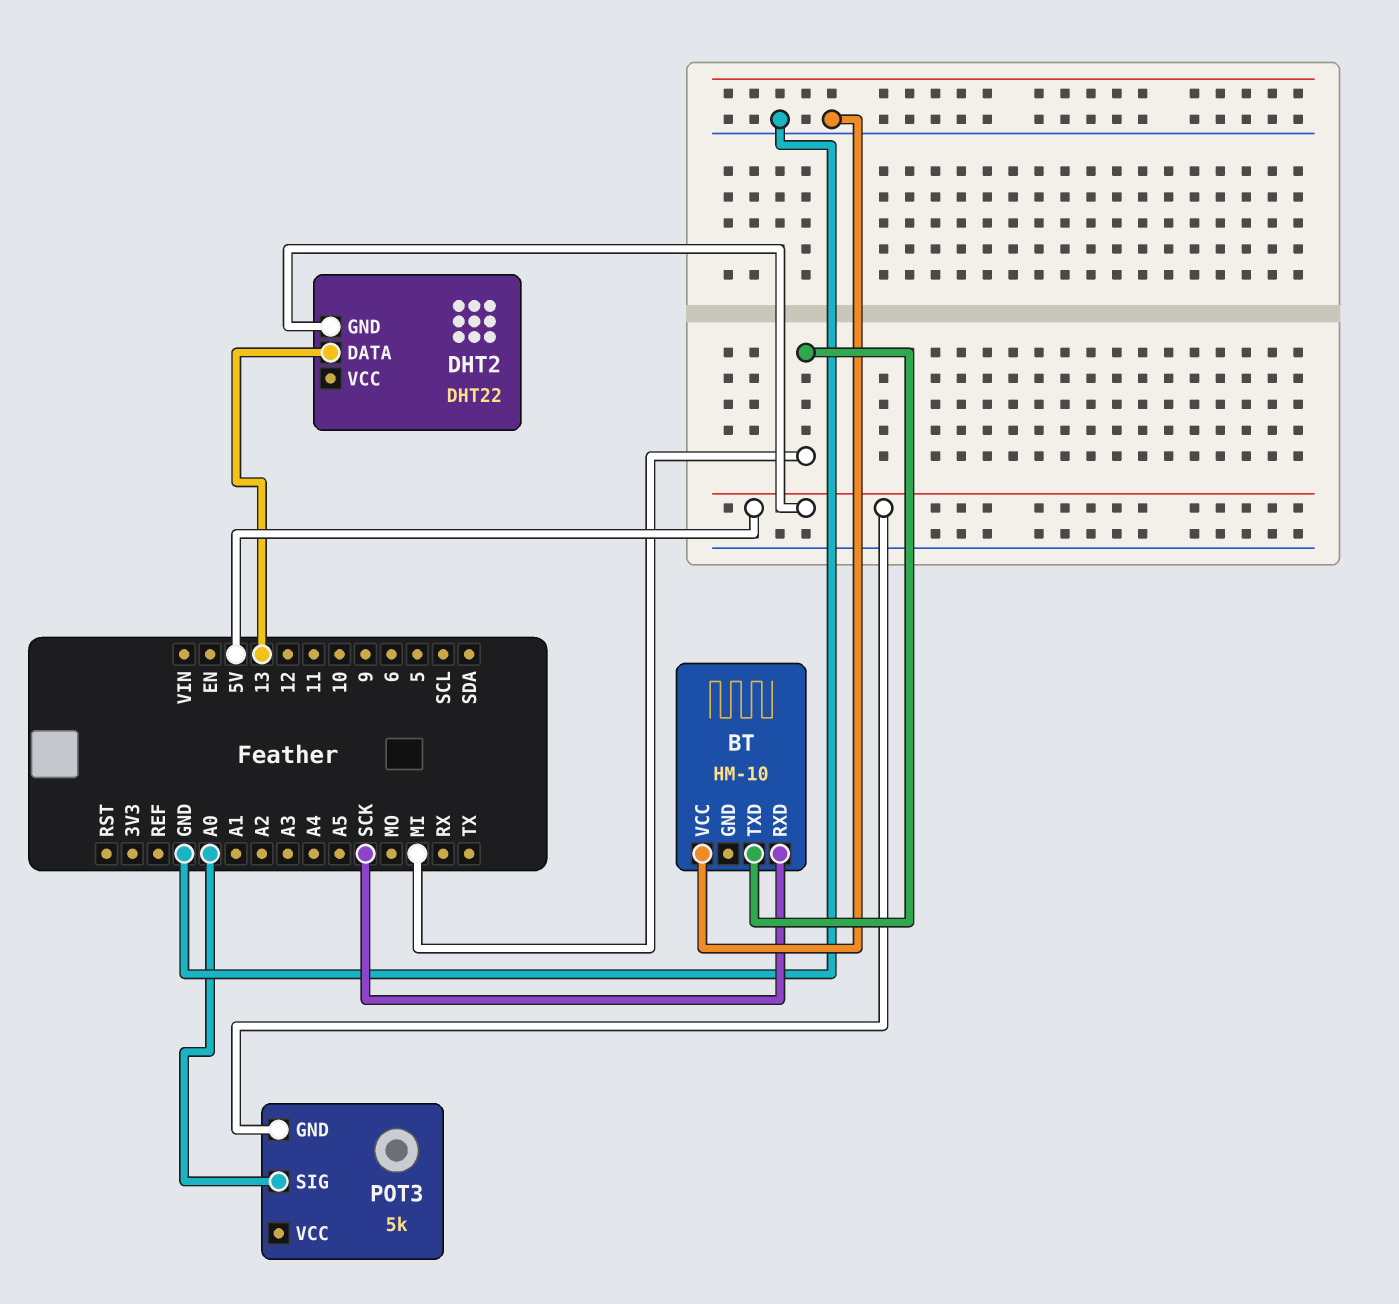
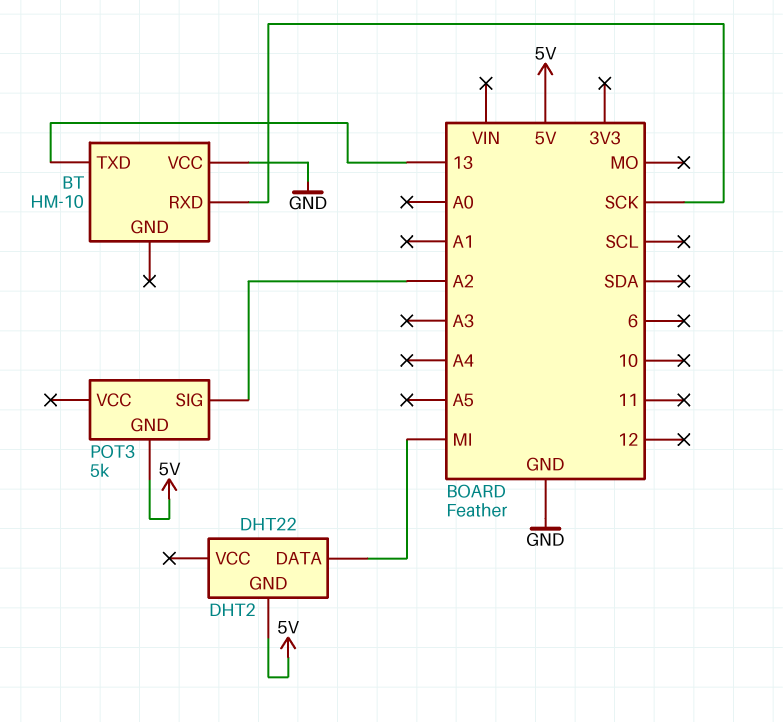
BT pin TXD: MI -> 13
DHT2 pin DATA: 13 -> MI
POT3 pin SIG: A0 -> A2

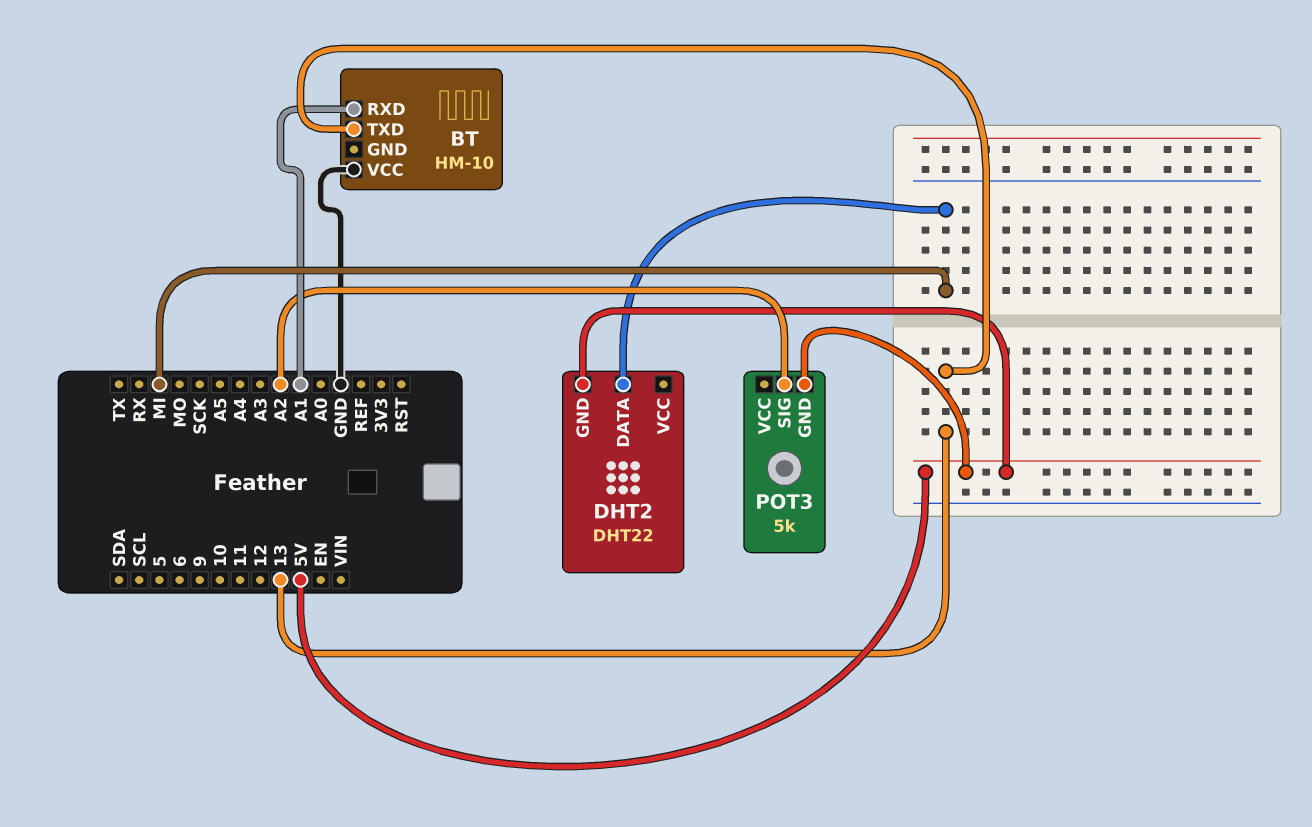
BT pin RXD: SCK -> A1

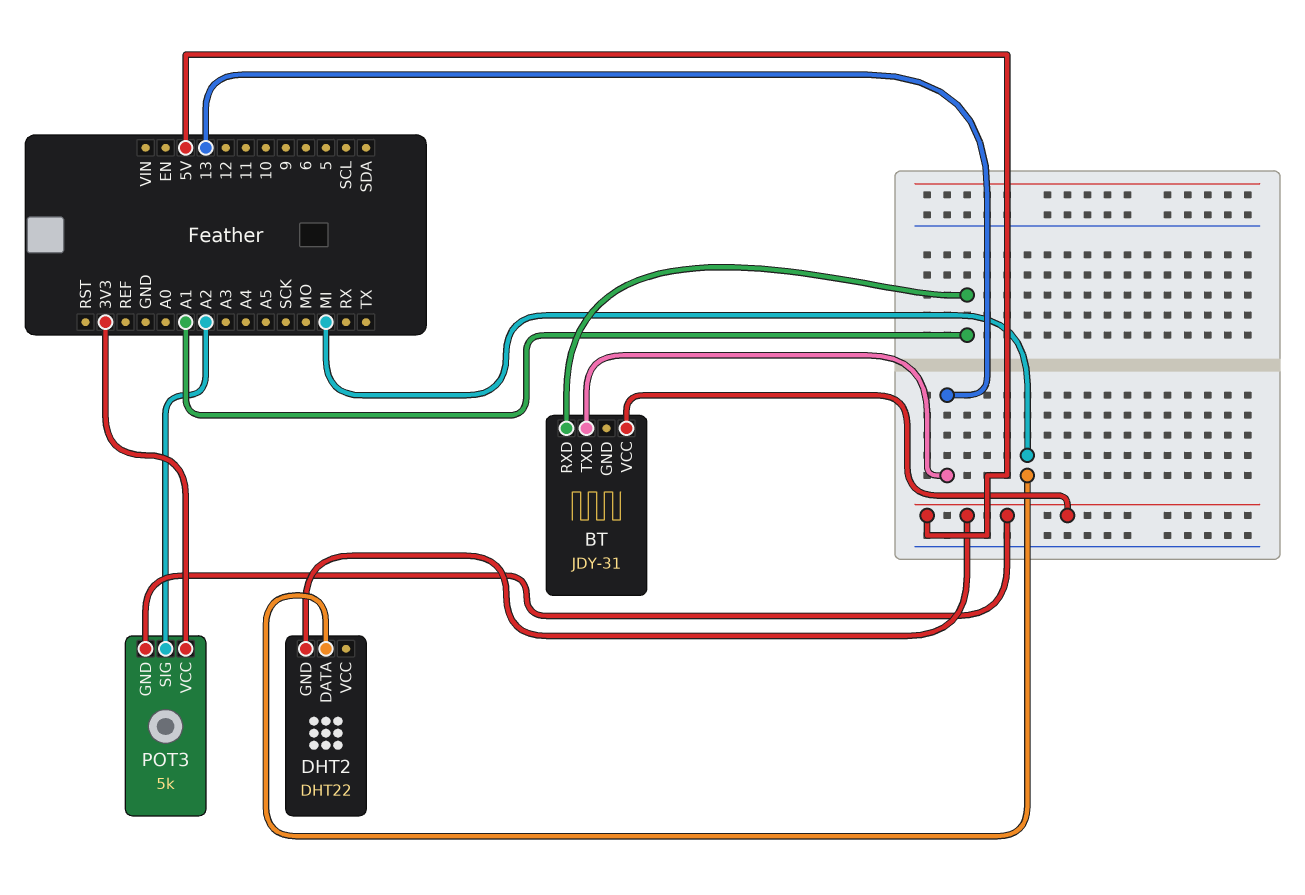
BT: HM-10 -> JDY-31
BT pin VCC: GND -> 5V
POT3 pin VCC: none -> 3V3

